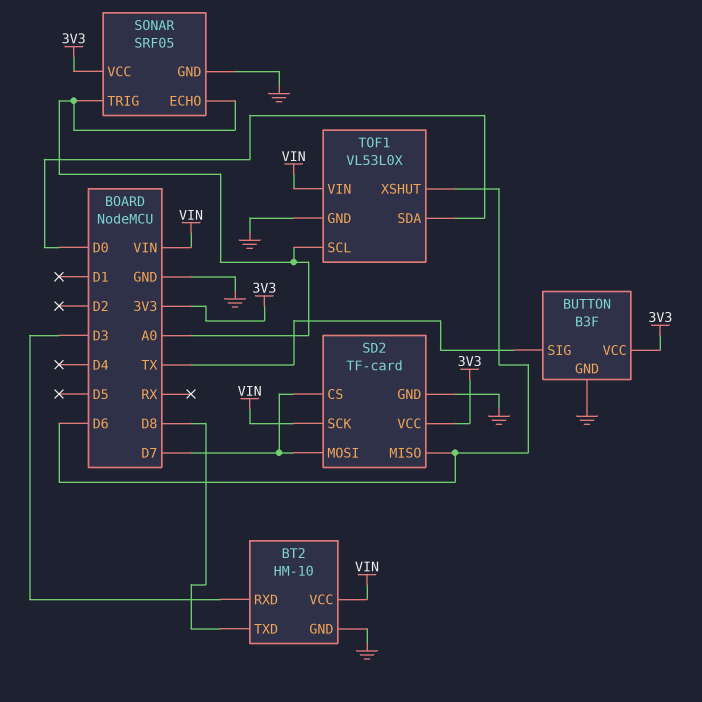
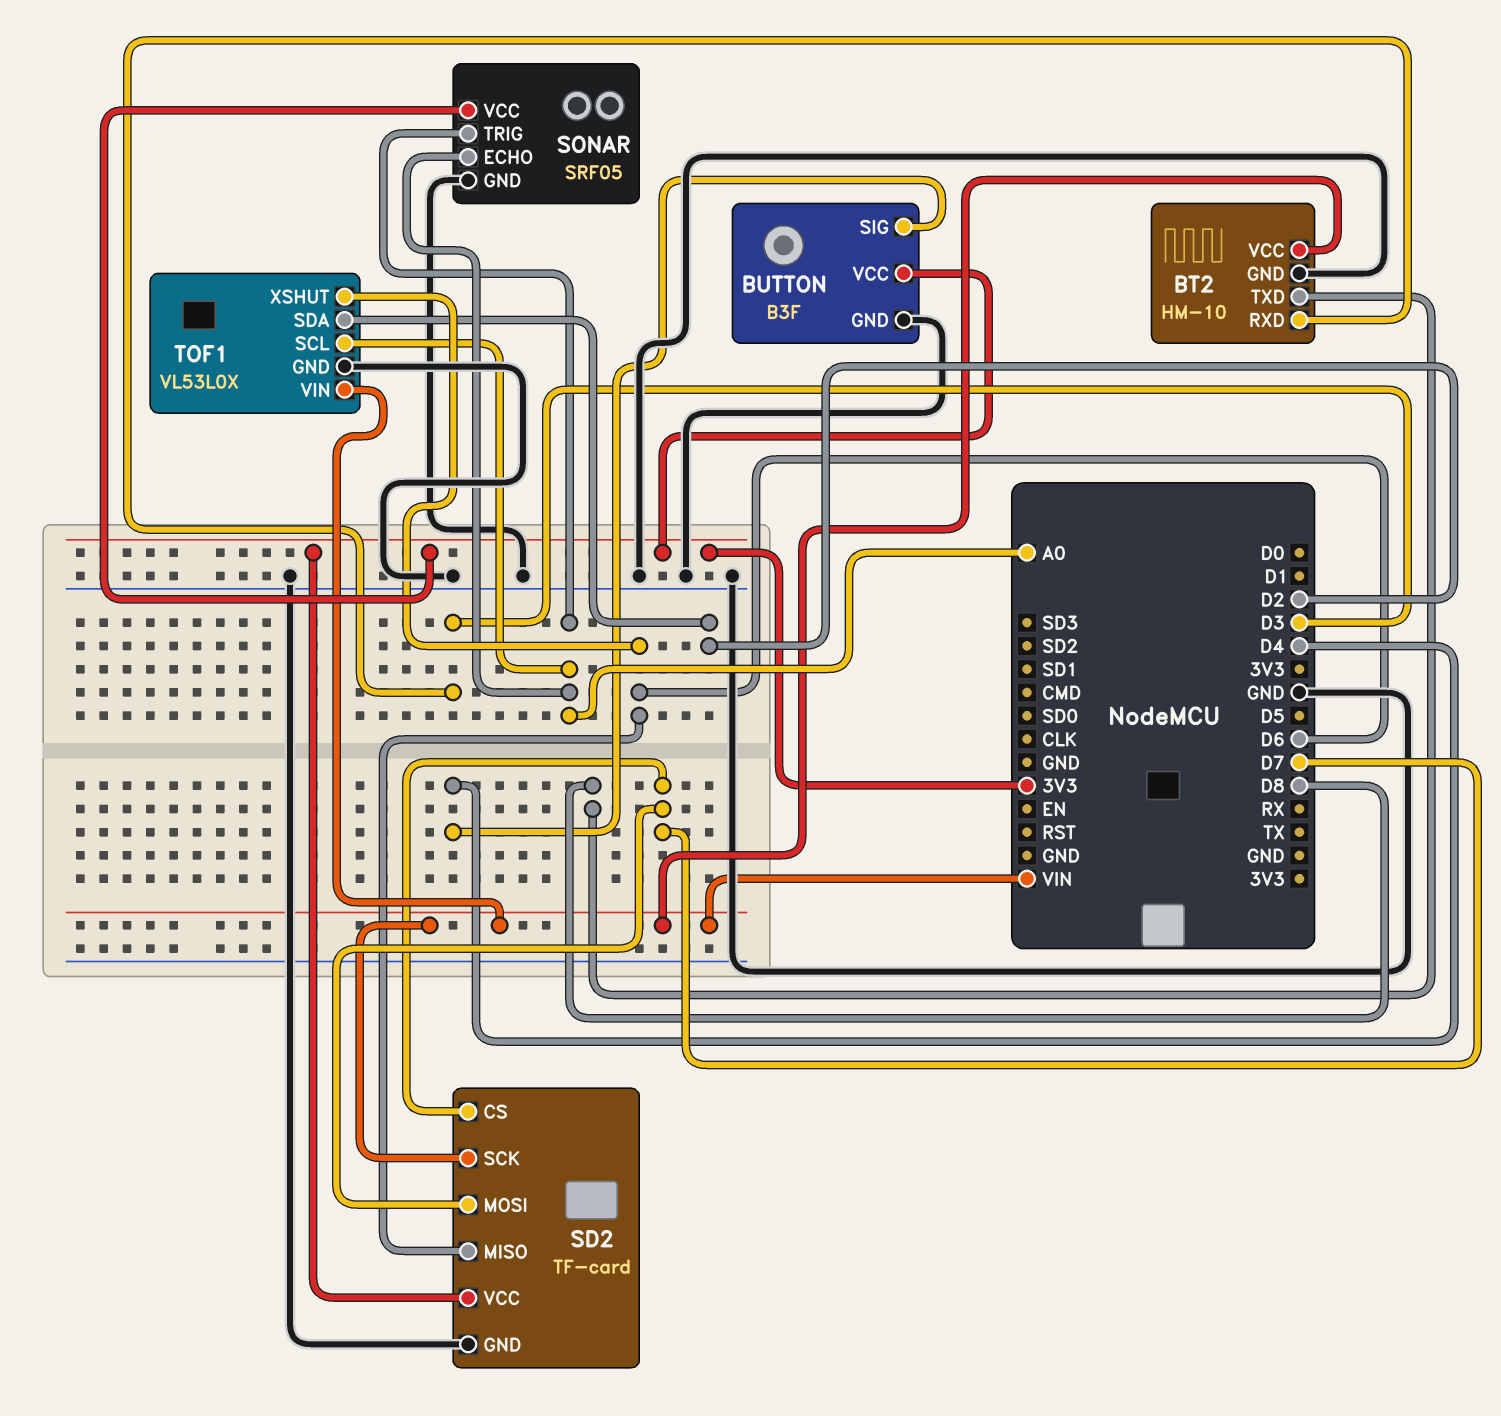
BUTTON pin SIG: TX -> D4
TOF1 pin SDA: D0 -> D2

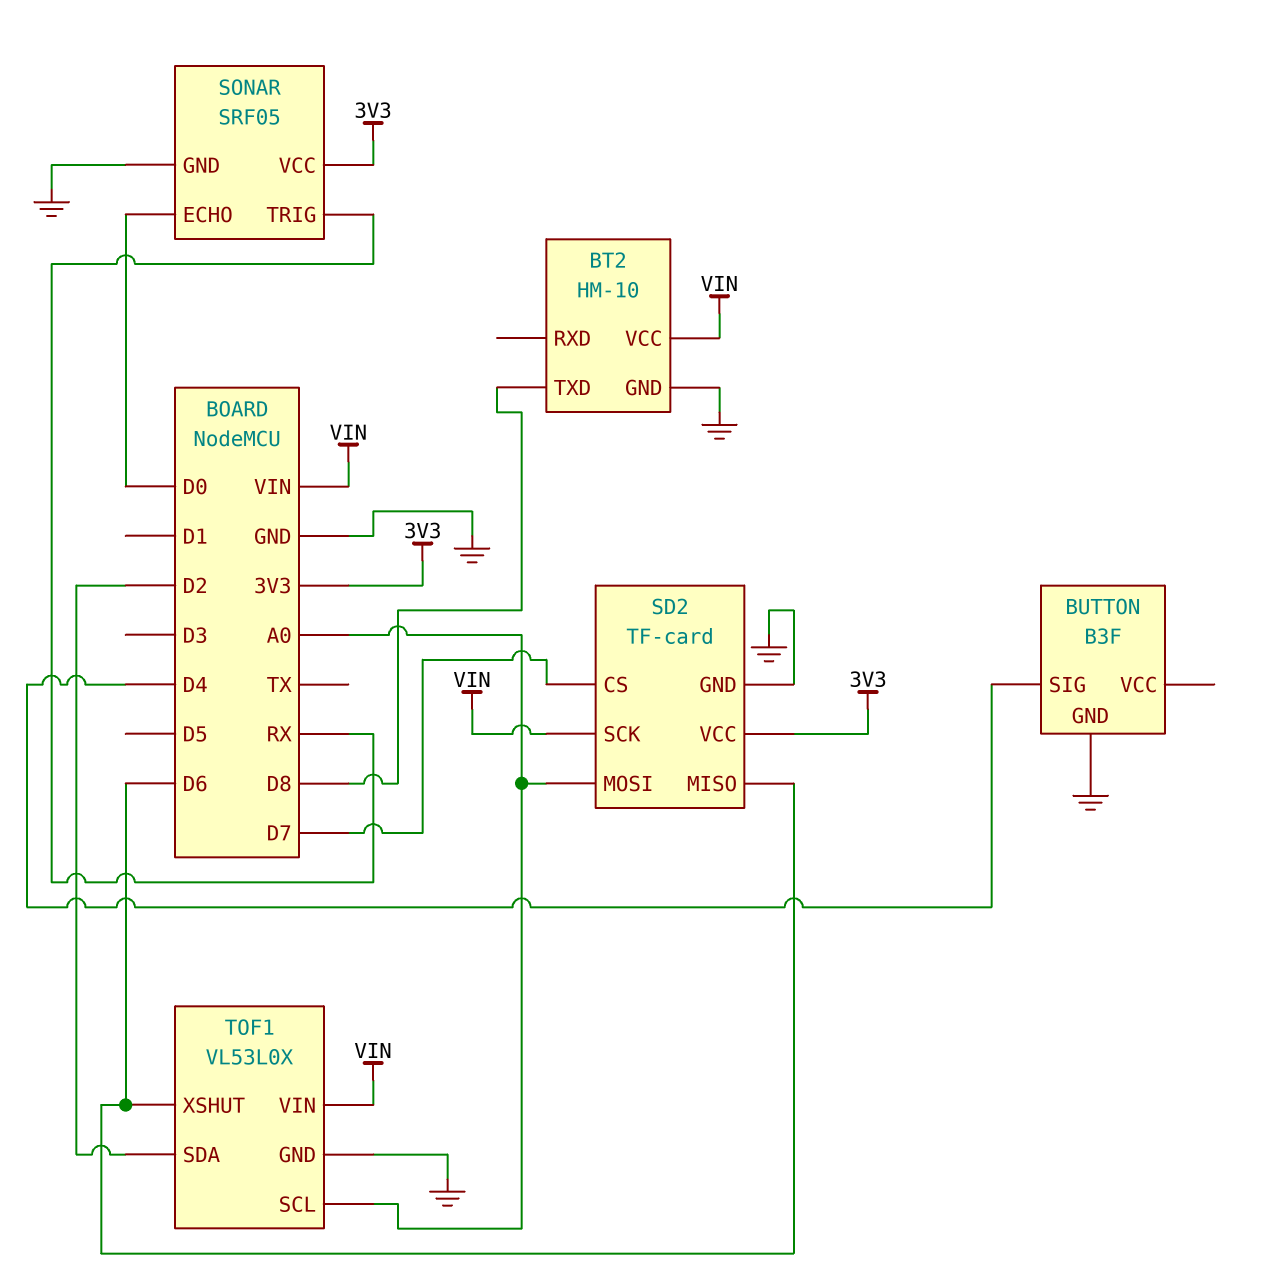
BT2 pin RXD: D3 -> none
BUTTON pin VCC: 3V3 -> none
SD2 pin MOSI: D7 -> A0
SONAR pin ECHO: A0 -> D0
SONAR pin TRIG: A0 -> RX

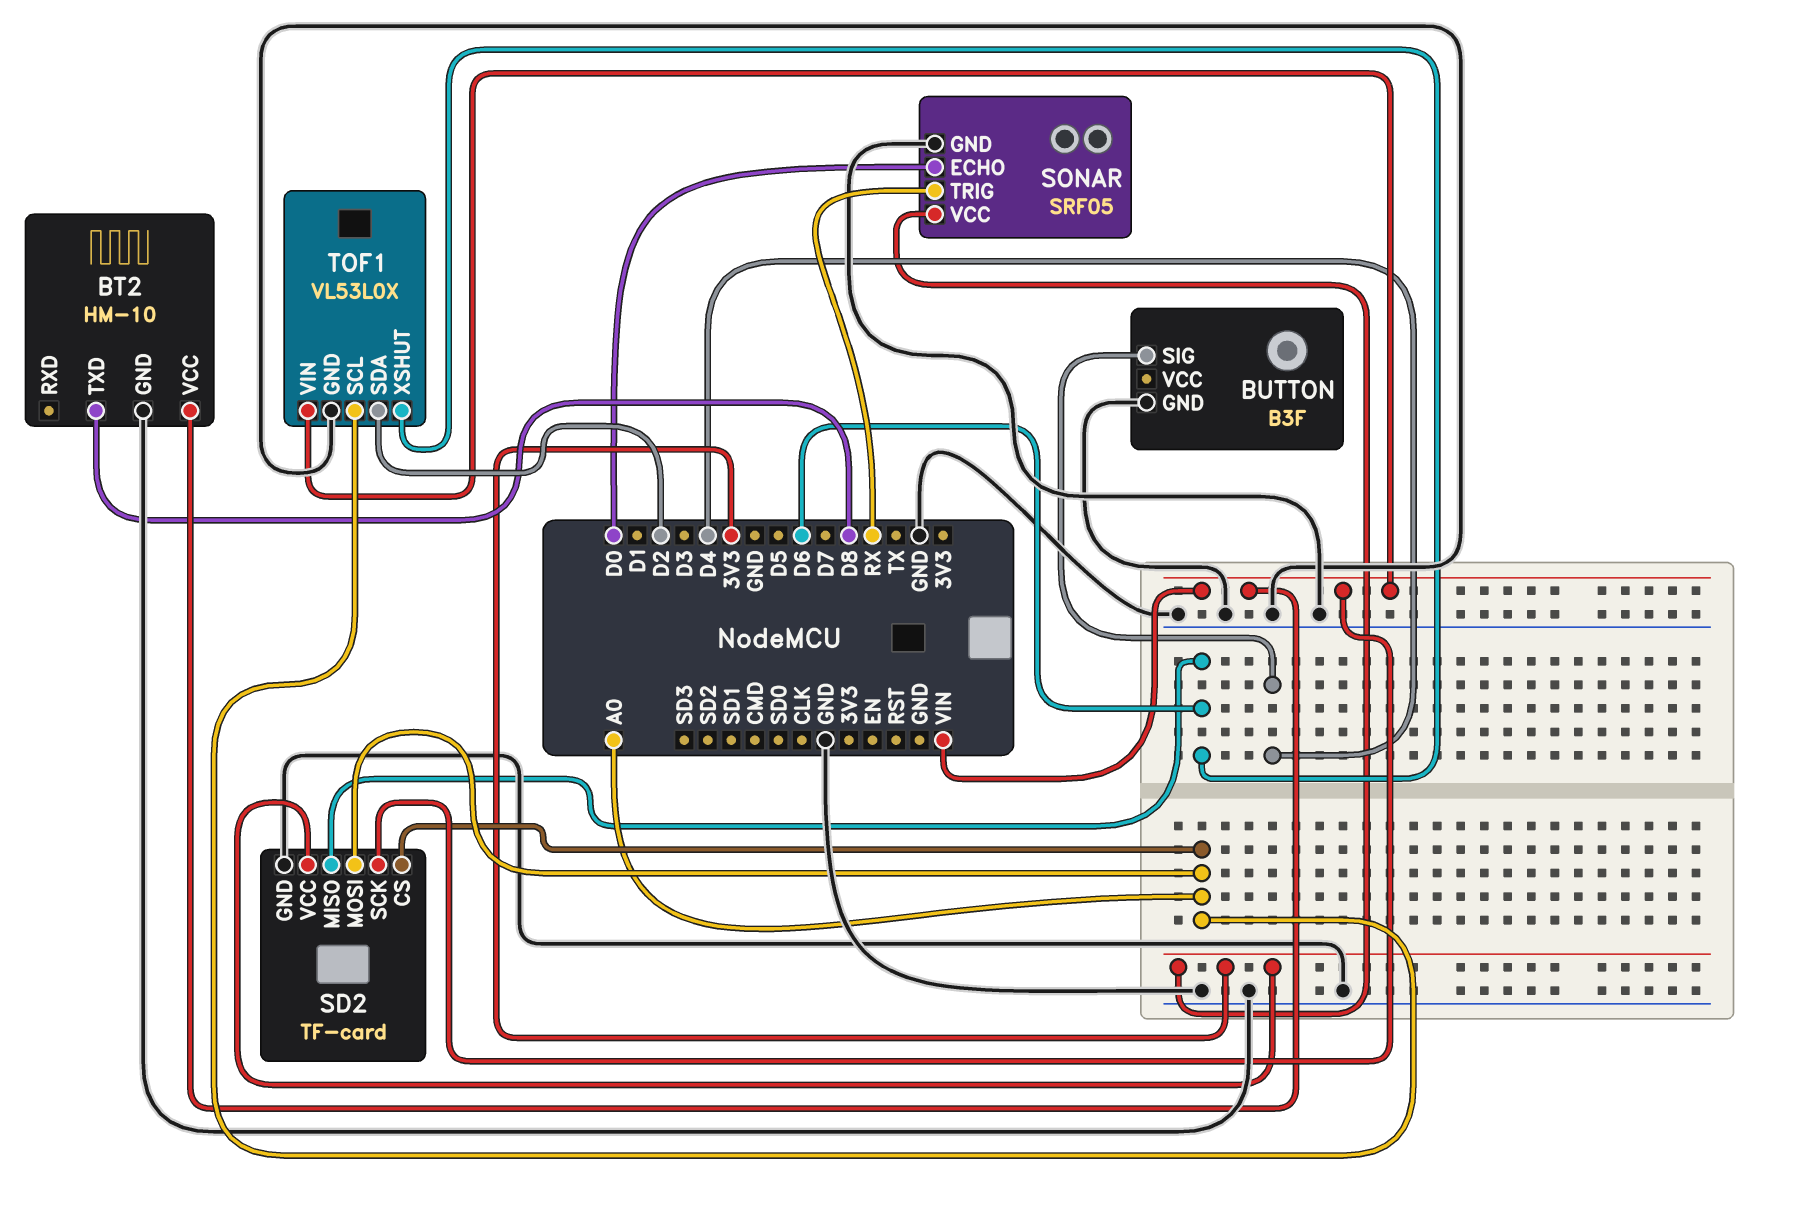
SD2 pin CS: D7 -> A0

